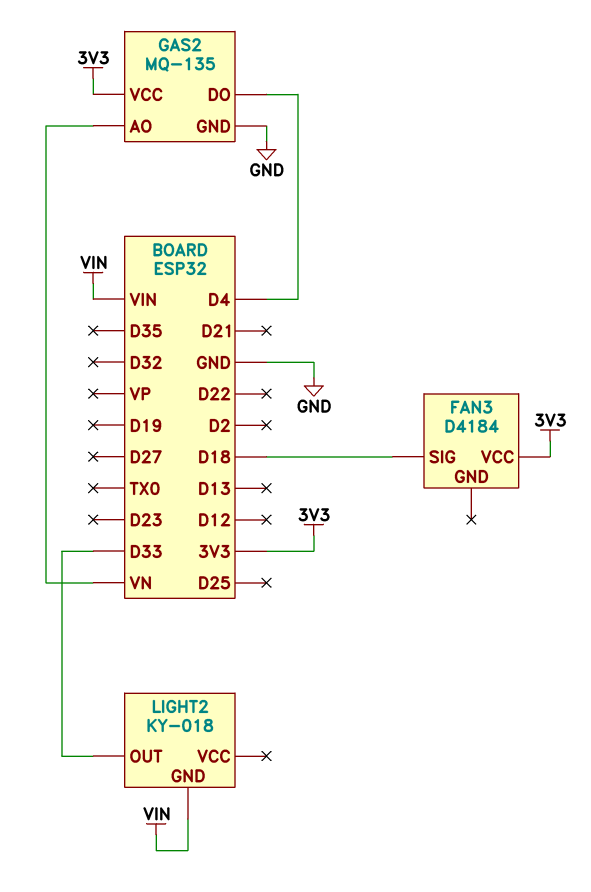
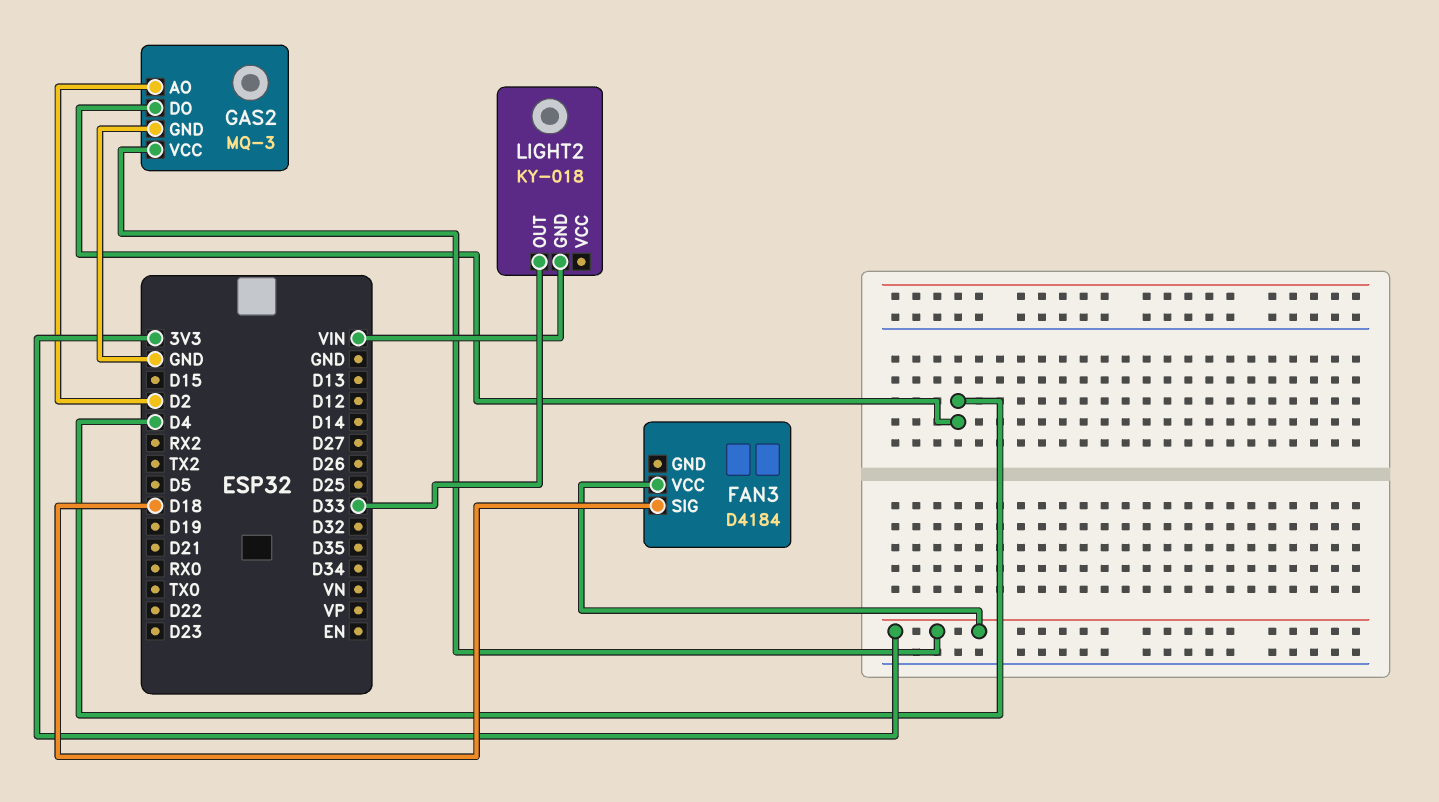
GAS2: MQ-135 -> MQ-3
GAS2 pin AO: VN -> D2

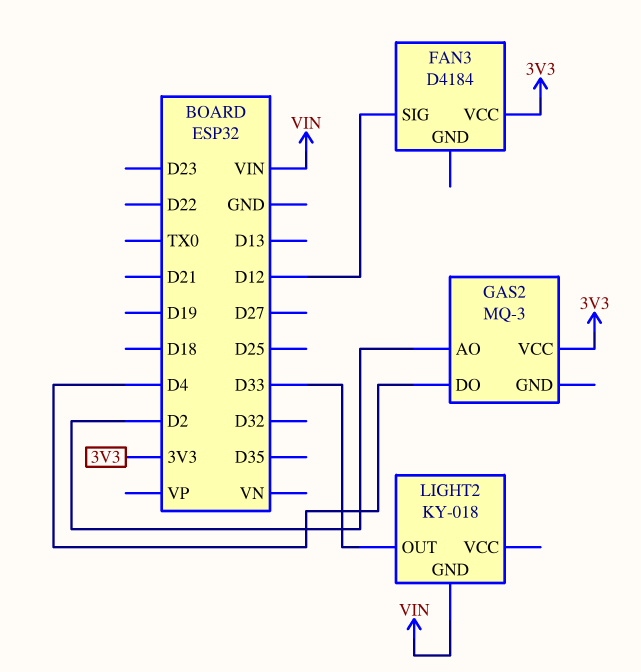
FAN3 pin SIG: D18 -> D12
GAS2 pin GND: GND -> none

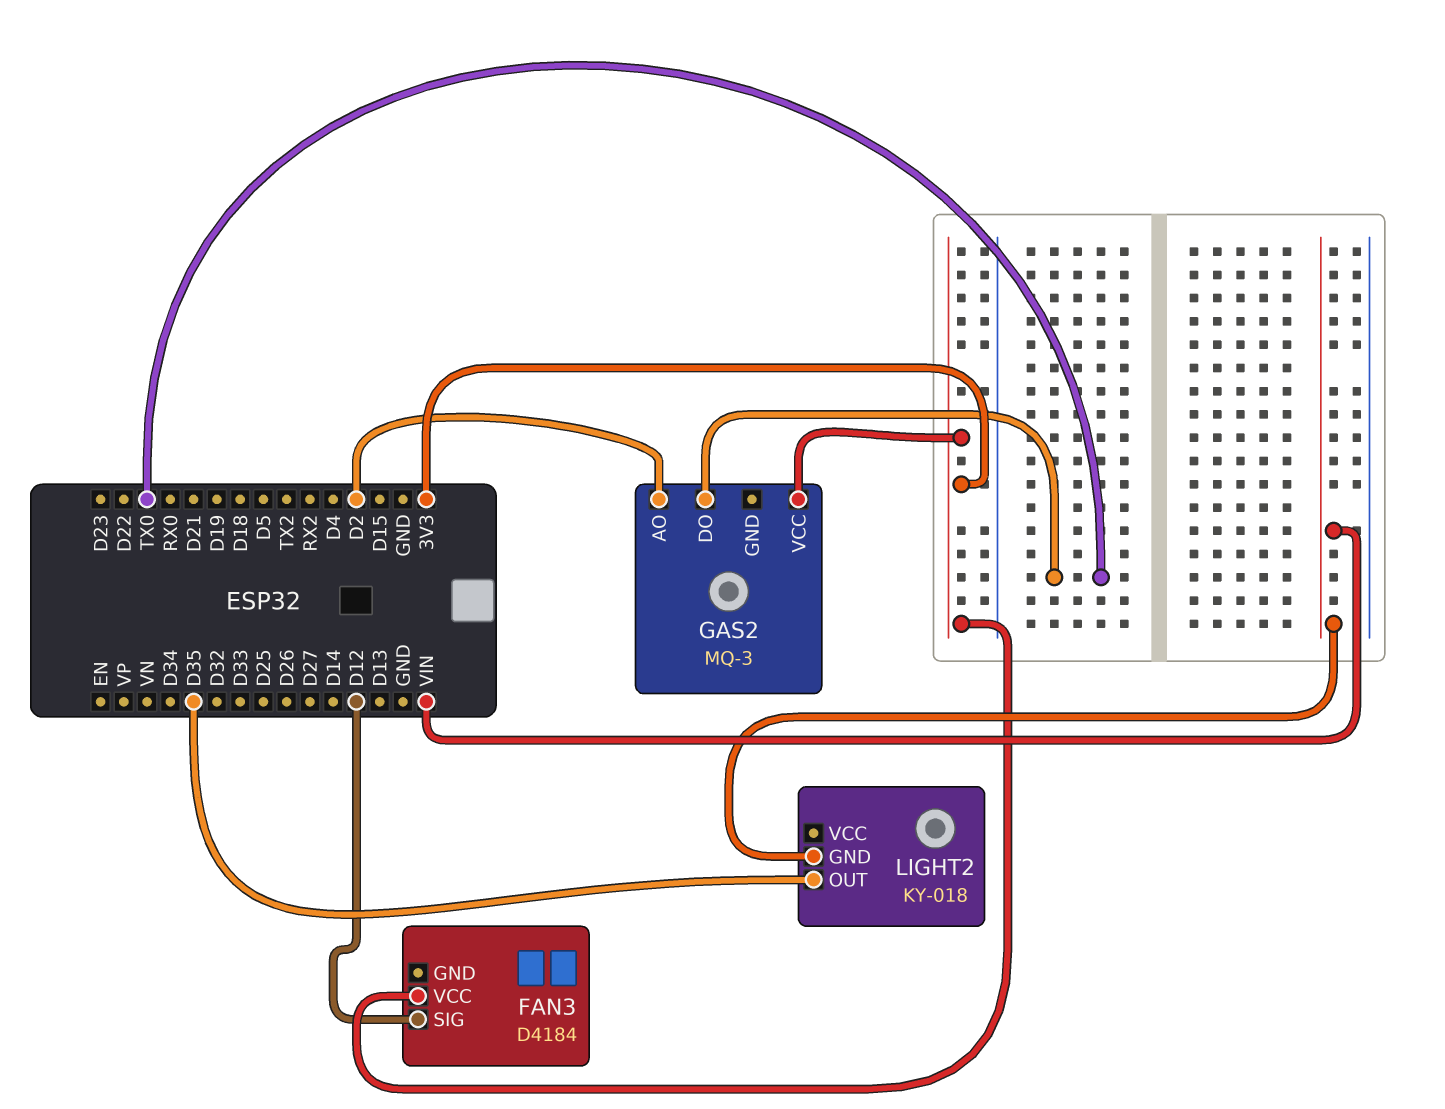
GAS2 pin DO: D4 -> TX0
LIGHT2 pin OUT: D33 -> D35

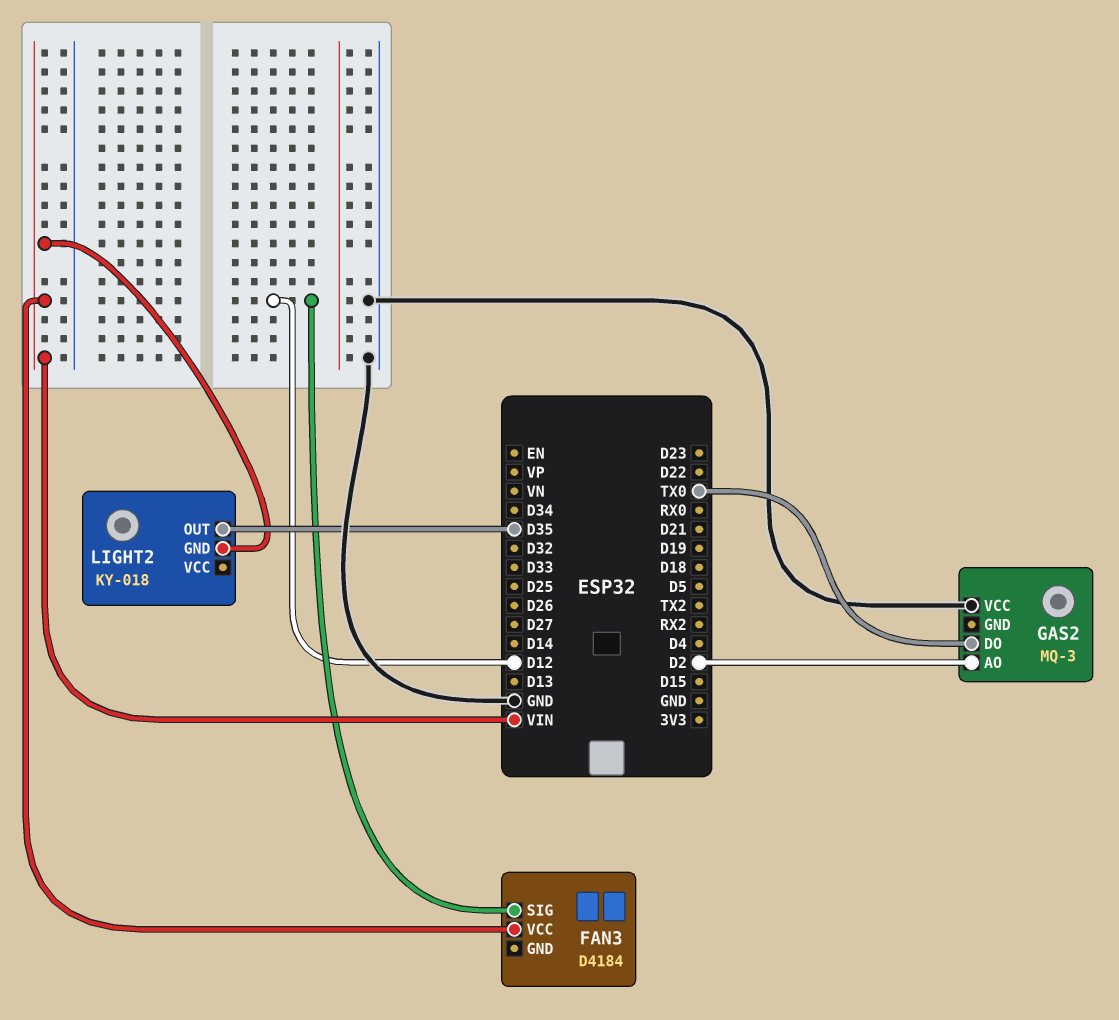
FAN3 pin VCC: 3V3 -> VIN
GAS2 pin VCC: 3V3 -> GND

